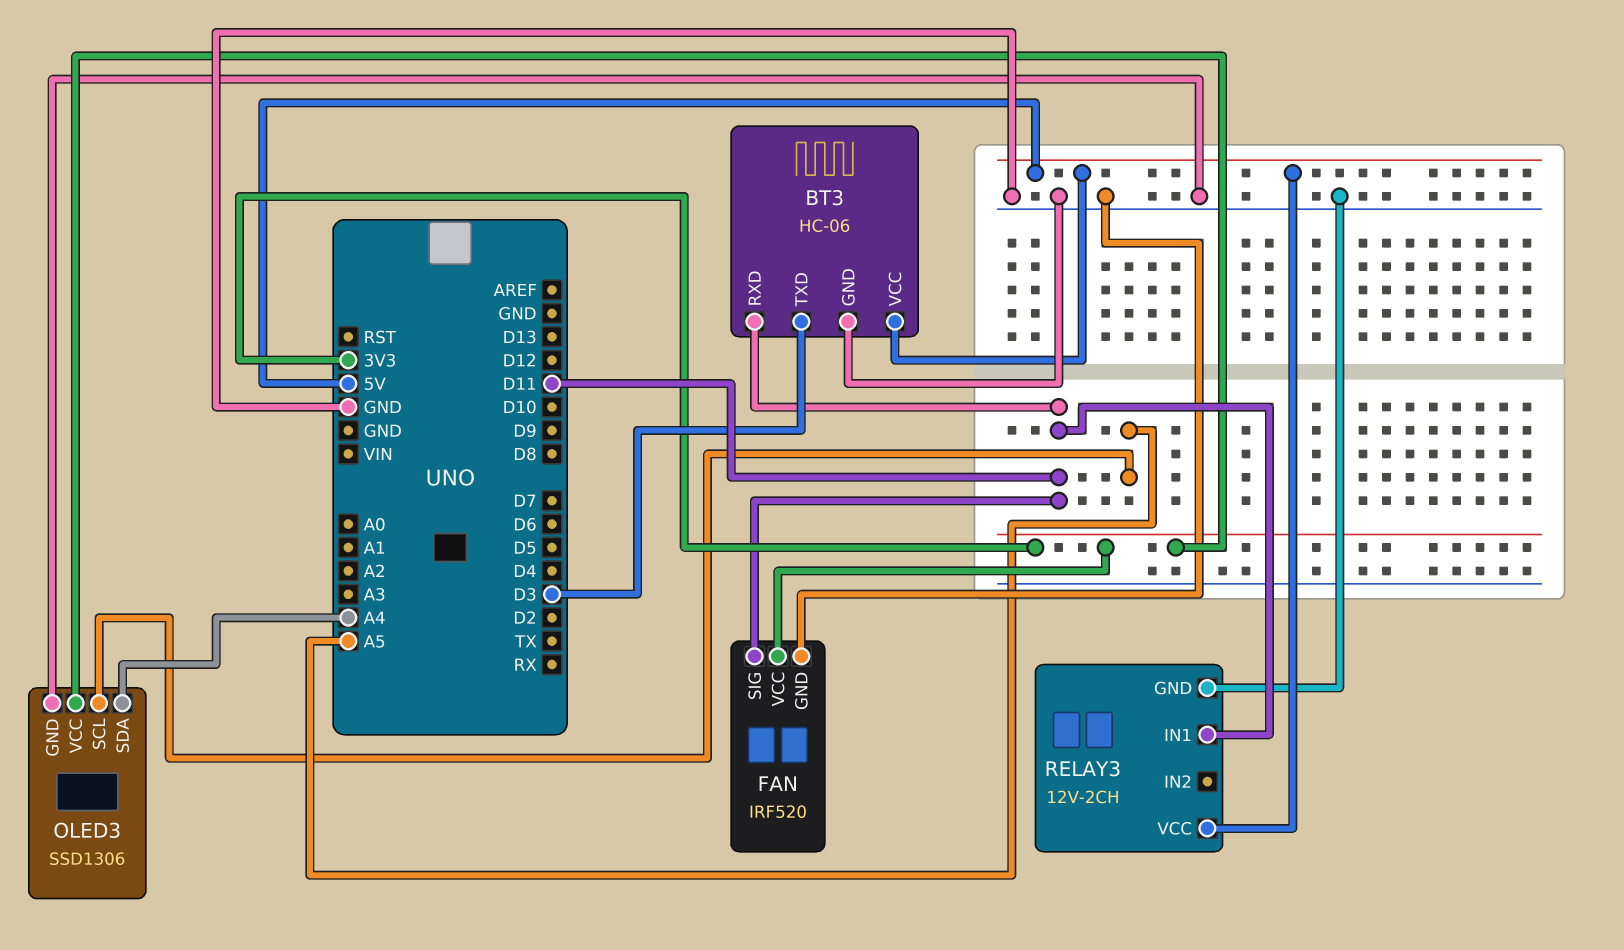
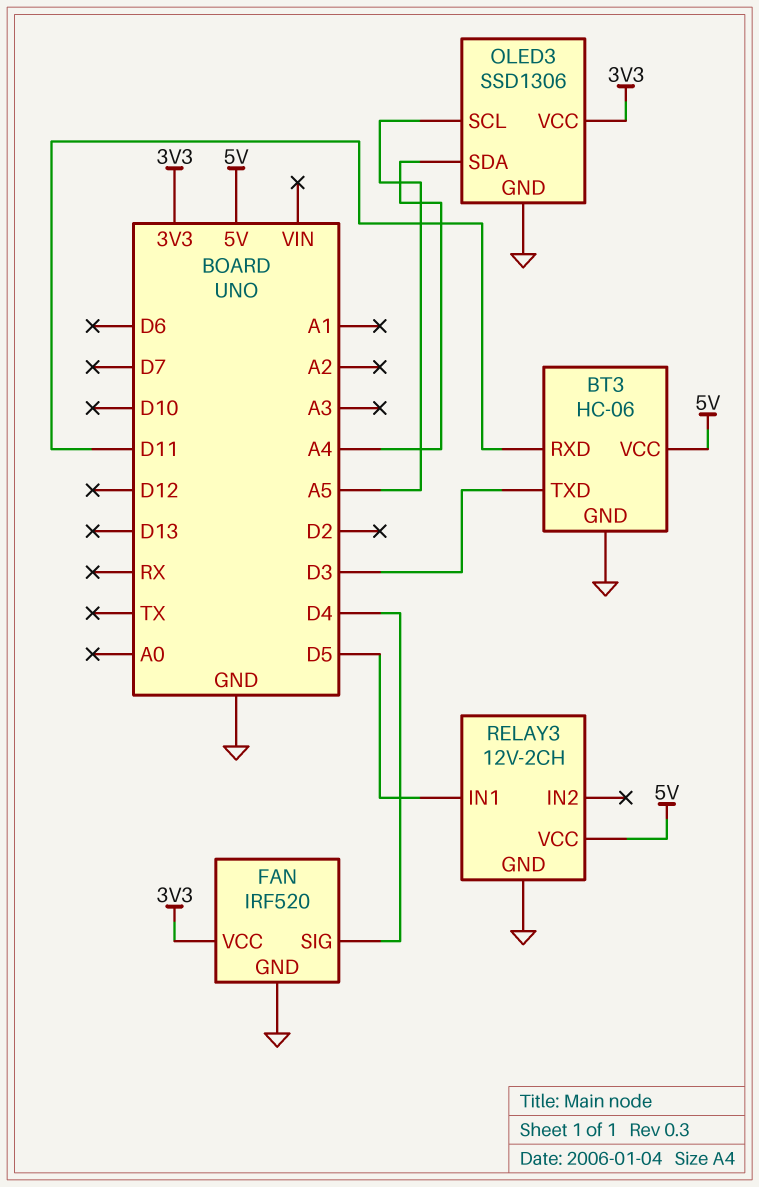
FAN pin SIG: D11 -> D4
RELAY3 pin IN1: D11 -> D5

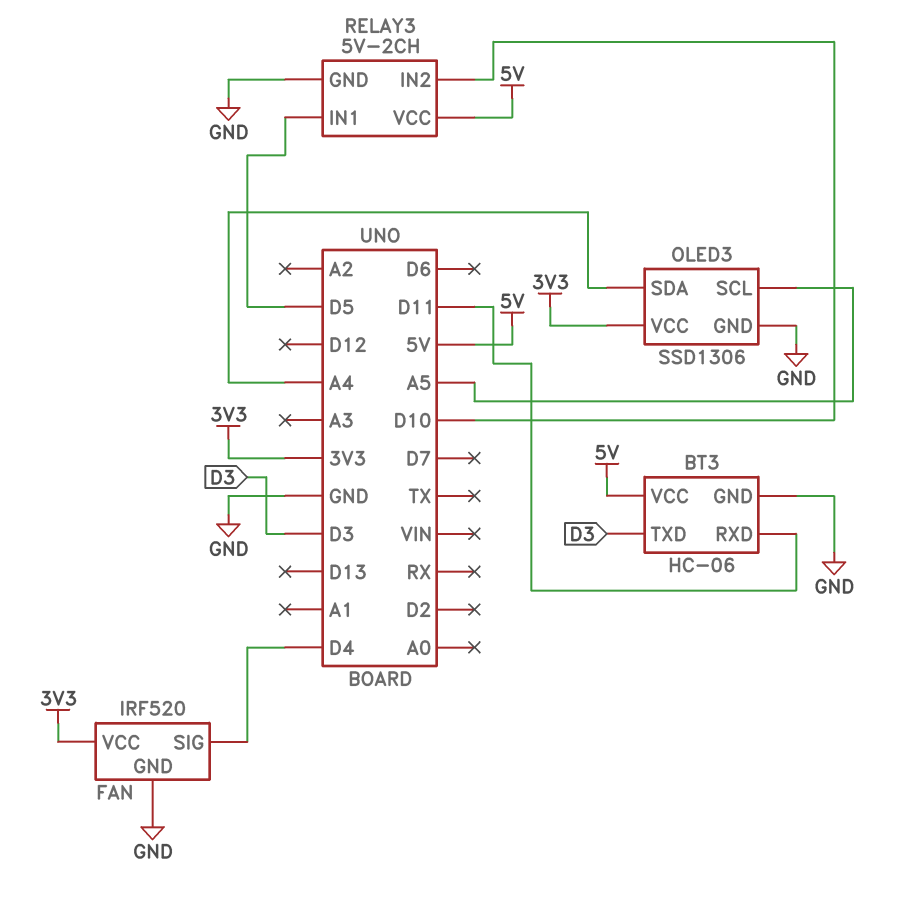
RELAY3: 12V-2CH -> 5V-2CH
RELAY3 pin IN2: none -> D10

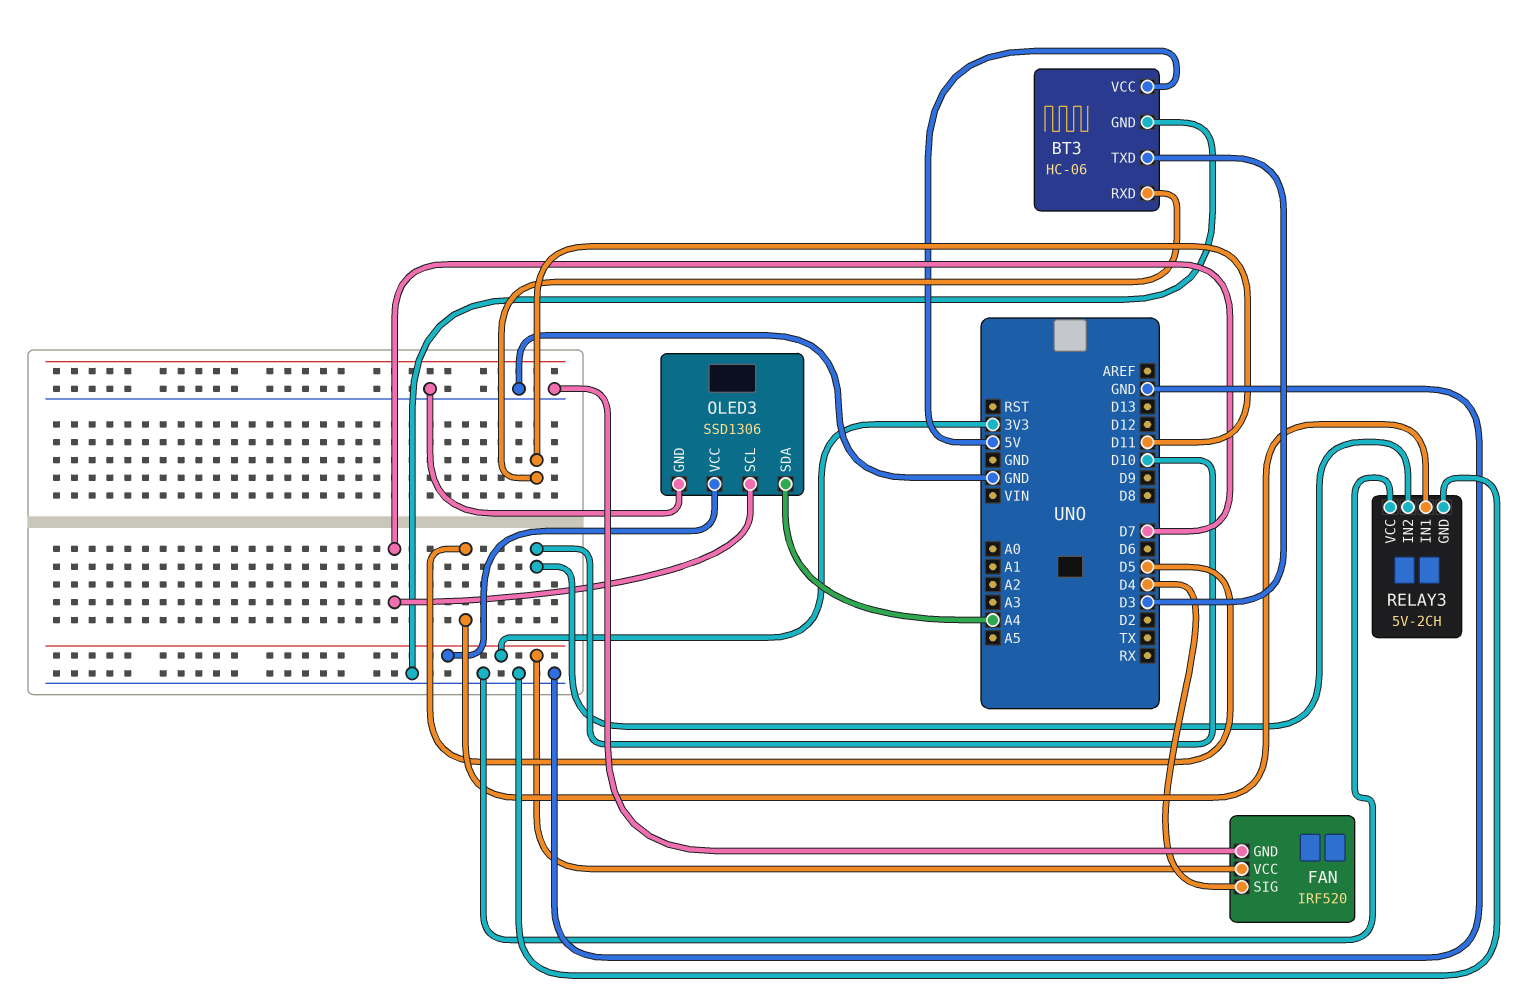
OLED3 pin SCL: A5 -> D7
RELAY3 pin VCC: 5V -> GND

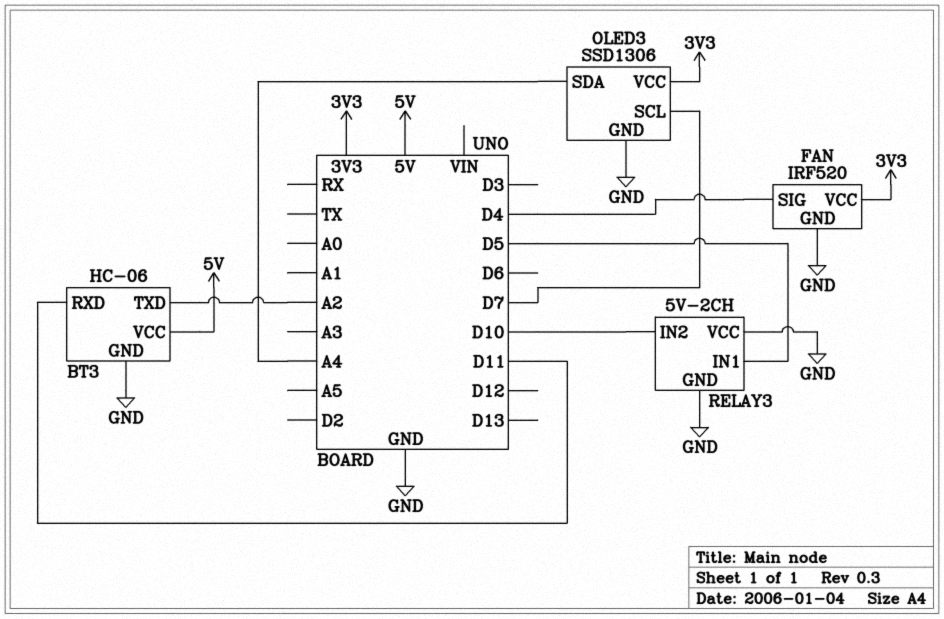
BT3 pin TXD: D3 -> A2

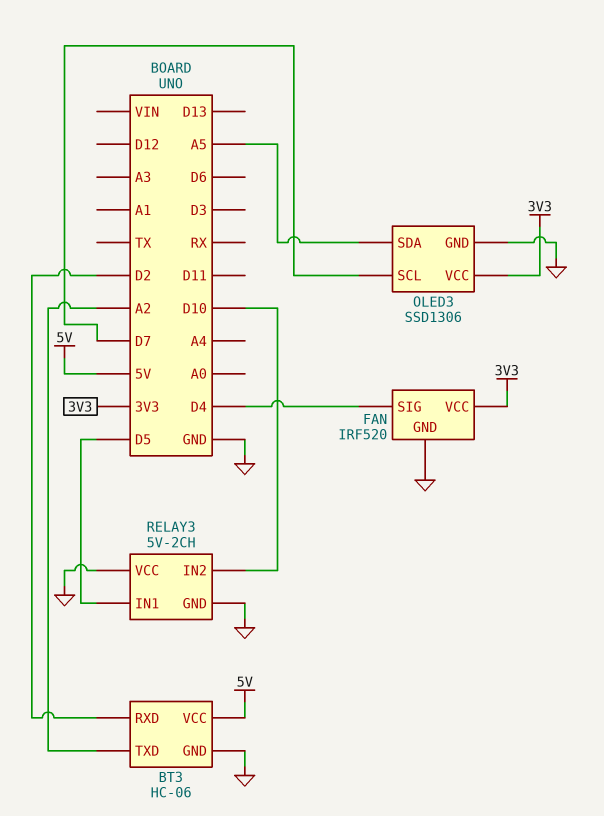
BT3 pin RXD: D11 -> D2
OLED3 pin SDA: A4 -> A5

